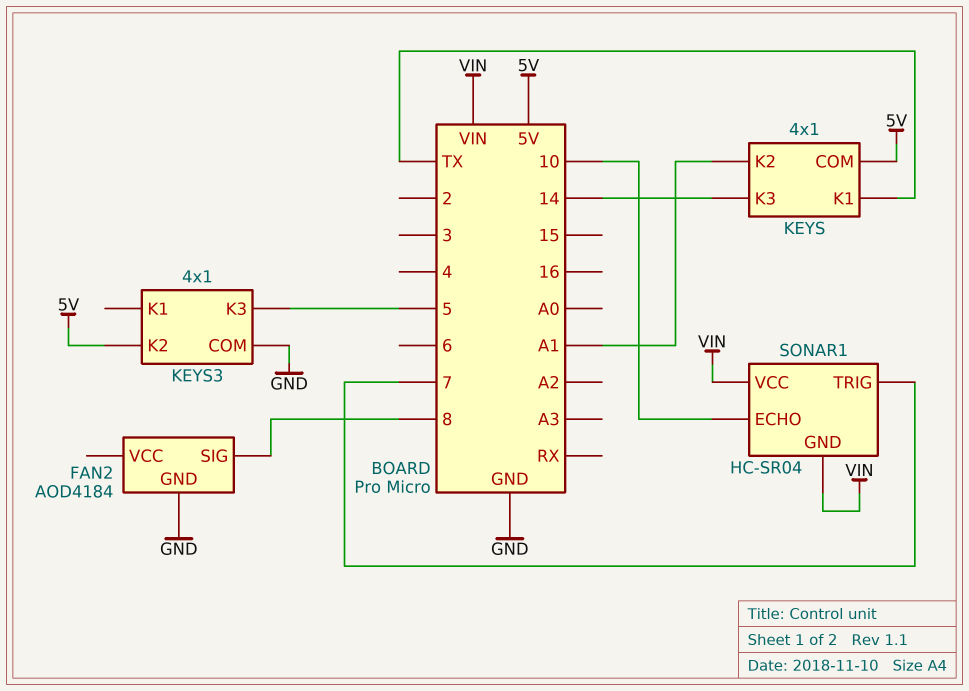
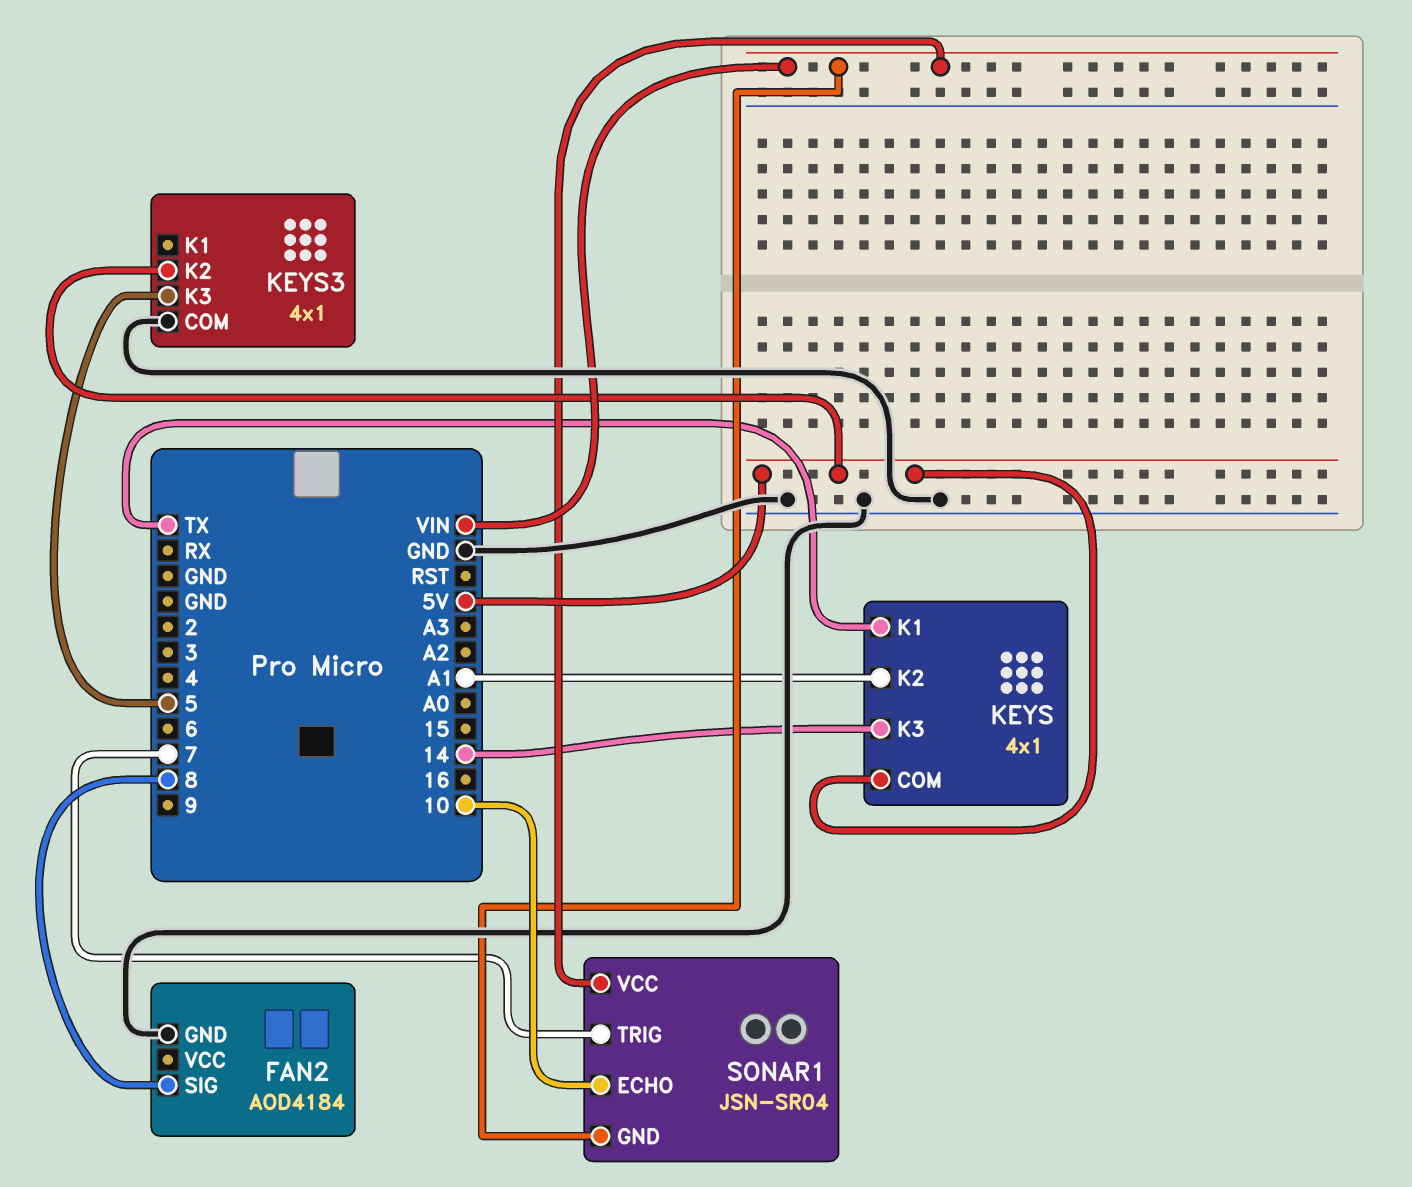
SONAR1: HC-SR04 -> JSN-SR04

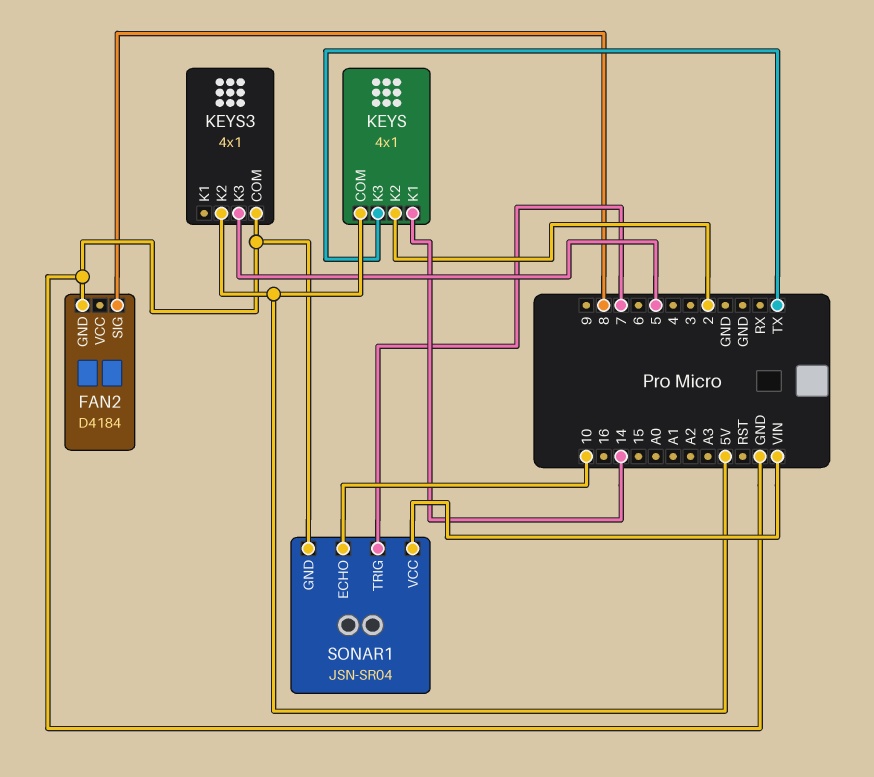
FAN2: AOD4184 -> D4184
KEYS pin K1: TX -> 14
KEYS pin K2: A1 -> 2
KEYS pin K3: 14 -> TX
SONAR1 pin GND: VIN -> GND

